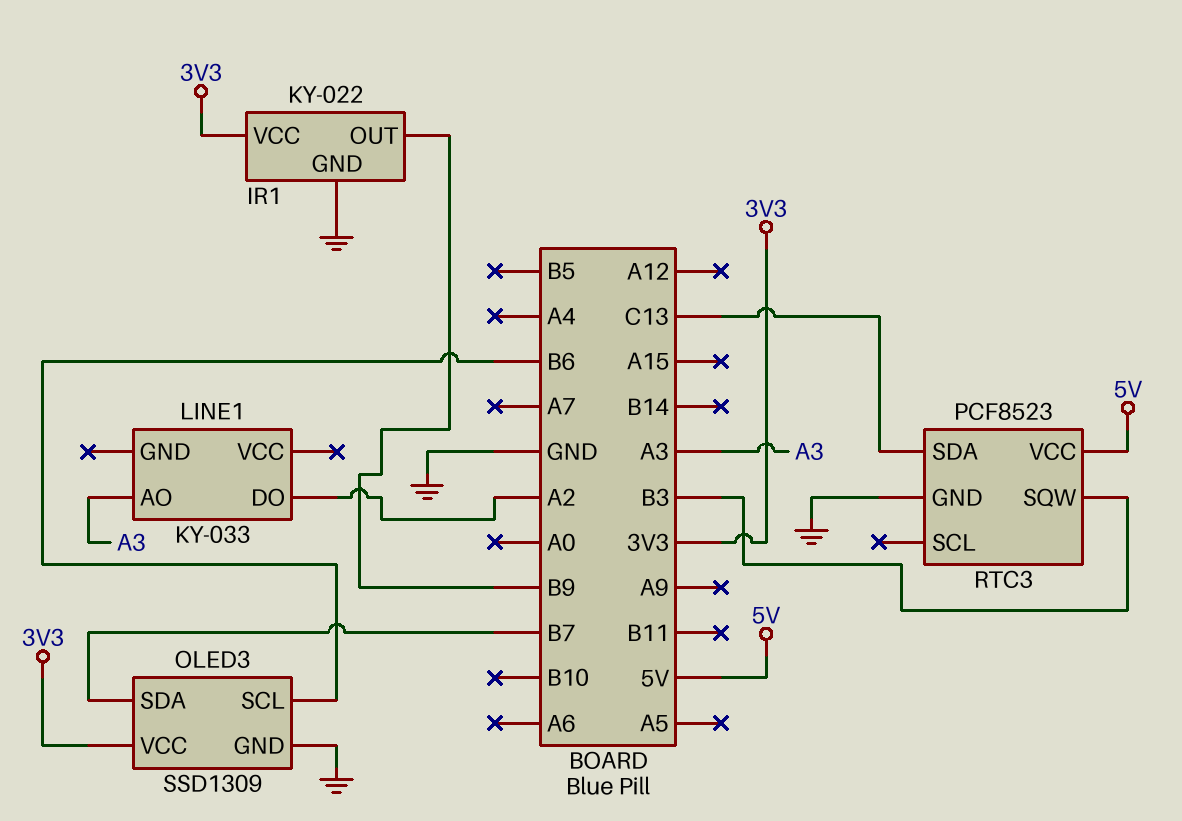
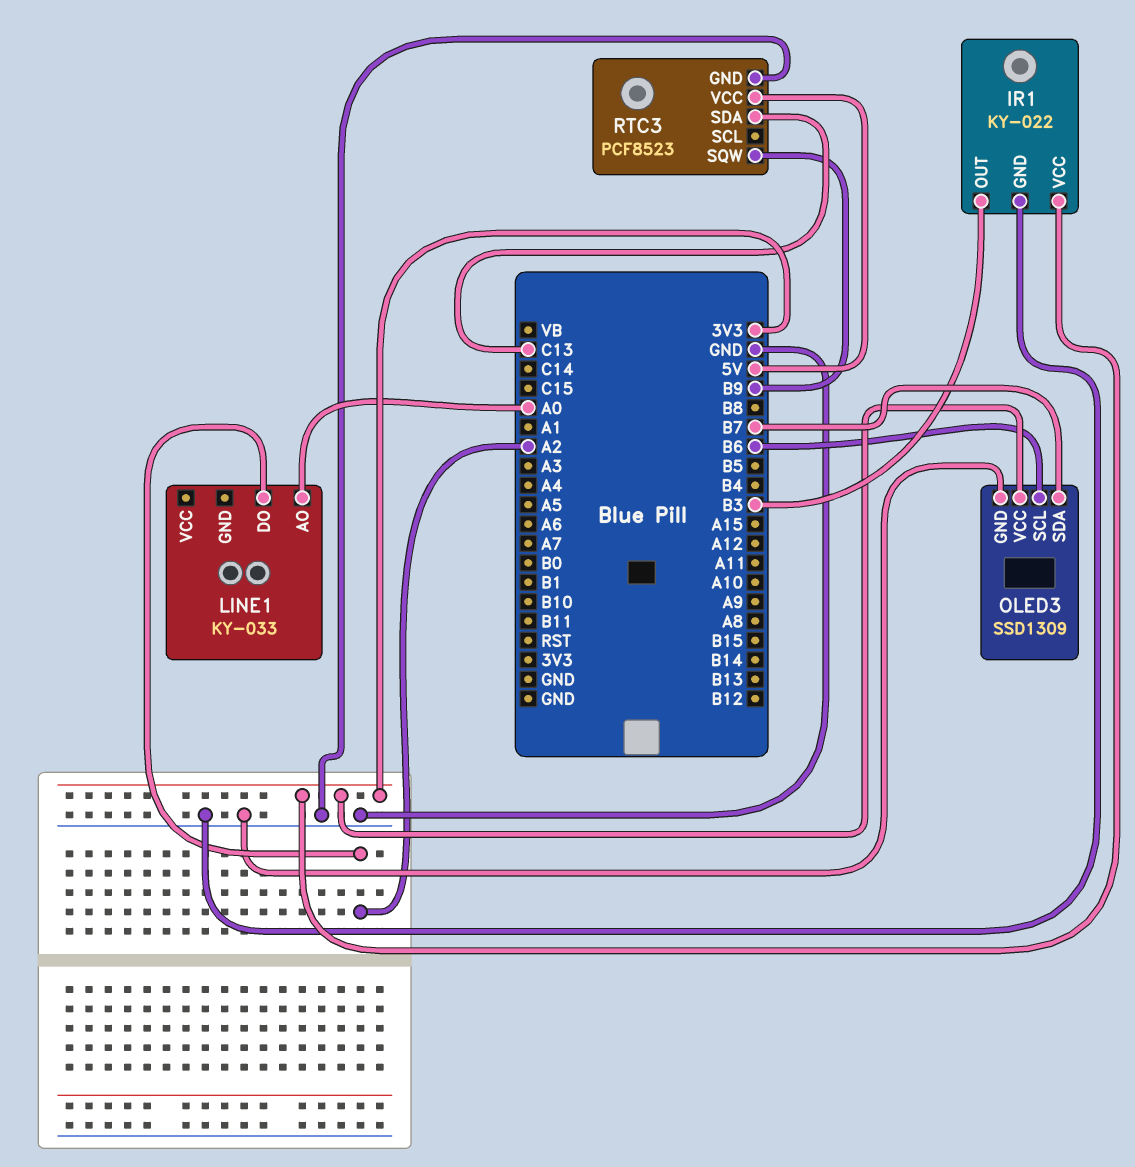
IR1 pin OUT: B9 -> B3
LINE1 pin AO: A3 -> A0
RTC3 pin SQW: B3 -> B9

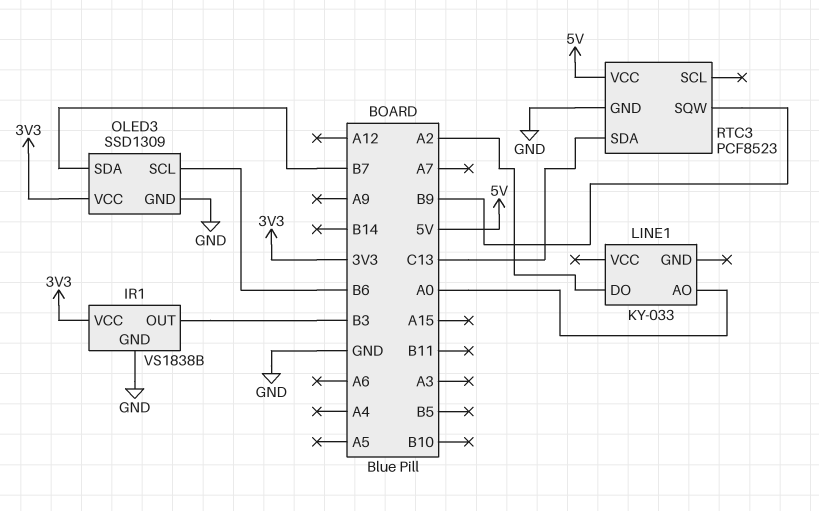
IR1: KY-022 -> VS1838B

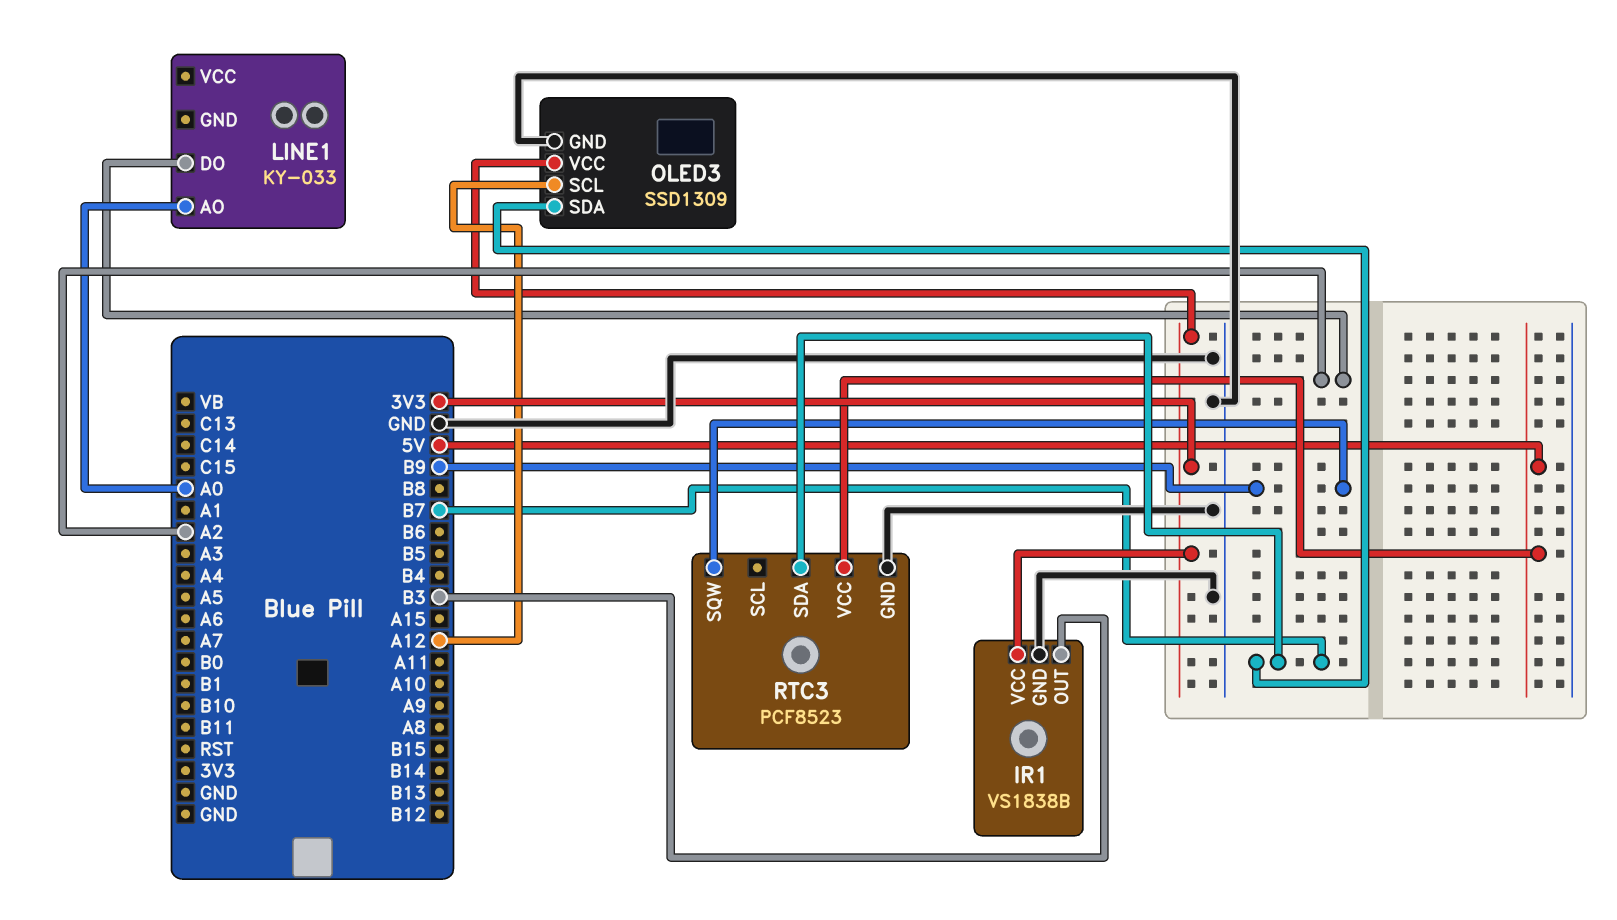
OLED3 pin SCL: B6 -> A12
RTC3 pin SDA: C13 -> B7

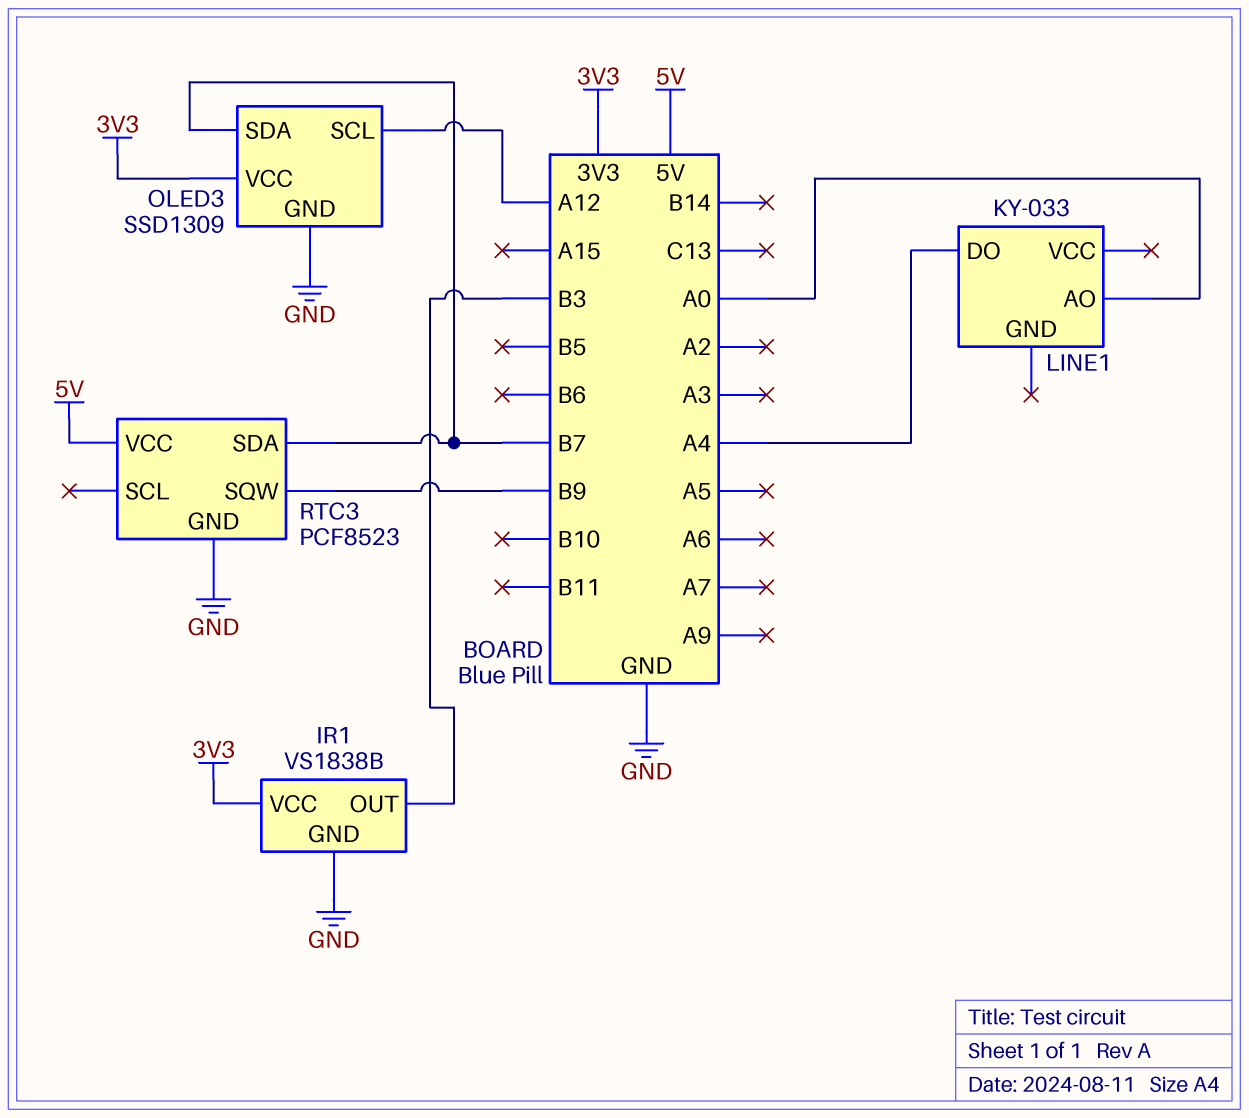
LINE1 pin DO: A2 -> A4

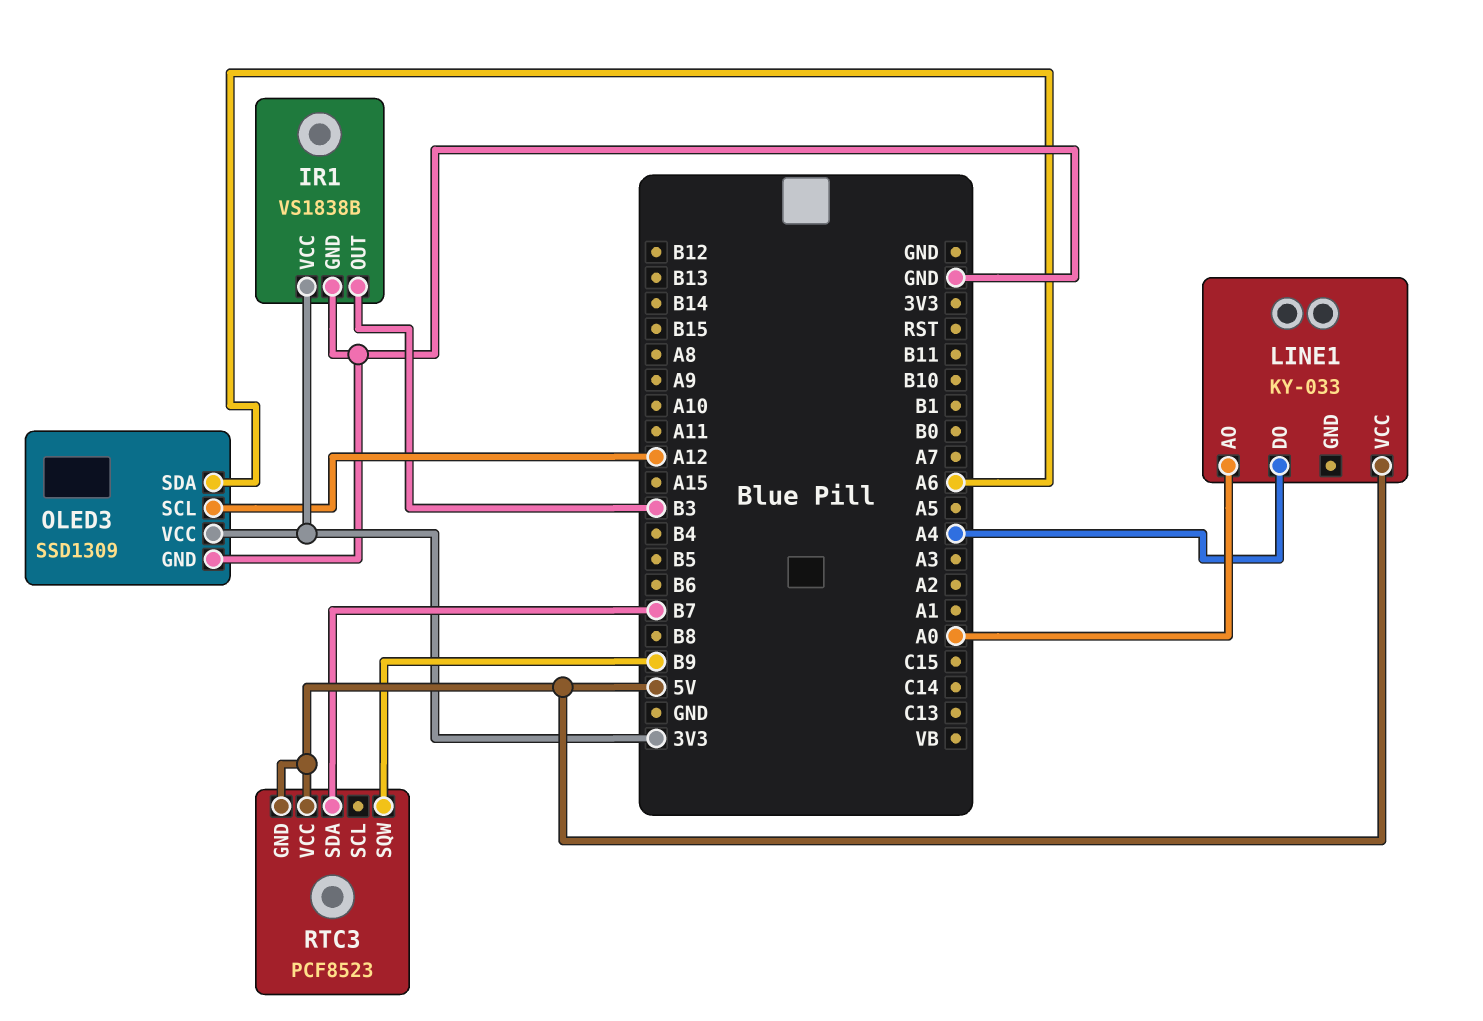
LINE1 pin VCC: none -> 5V
OLED3 pin SDA: B7 -> A6
RTC3 pin GND: GND -> 5V

